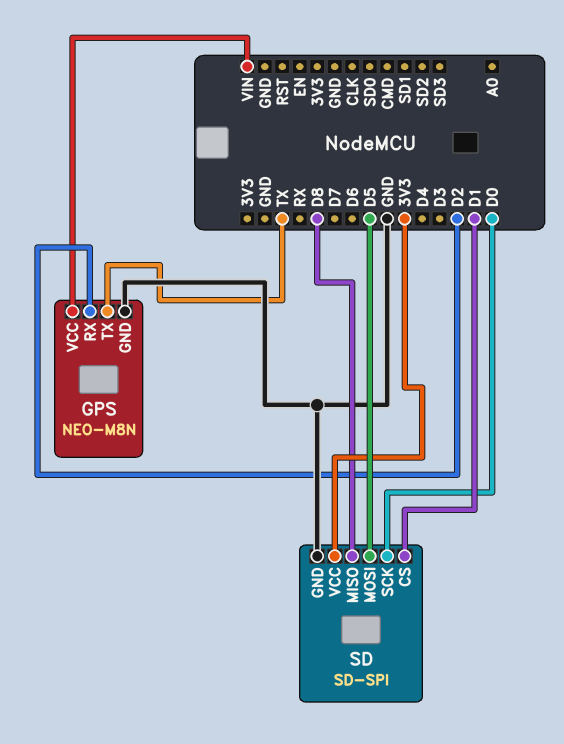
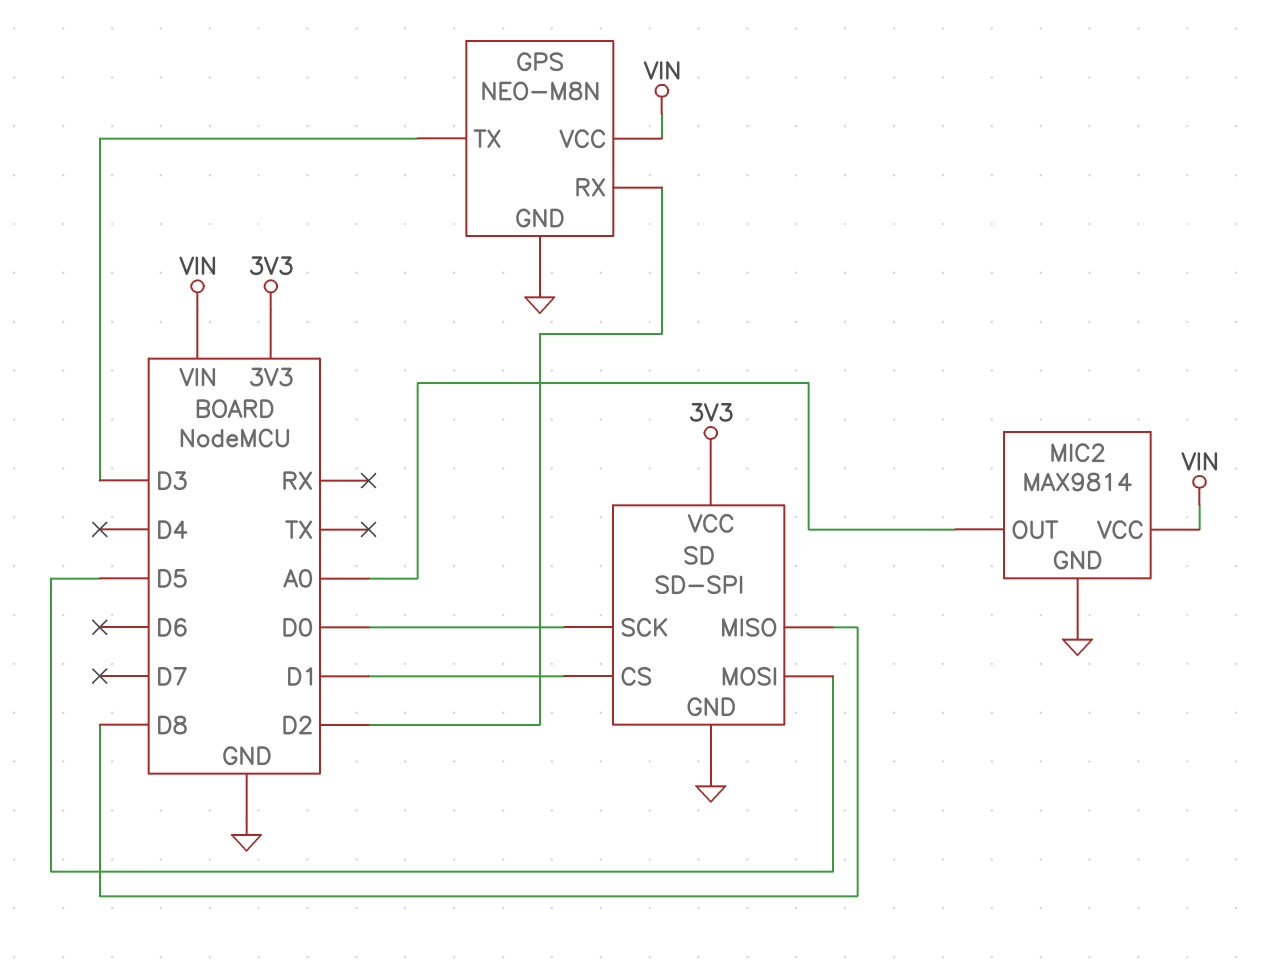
GPS pin TX: TX -> D3
MIC2: none -> MAX9814
MIC2 pin GND: none -> GND
MIC2 pin OUT: none -> A0
MIC2 pin VCC: none -> VIN

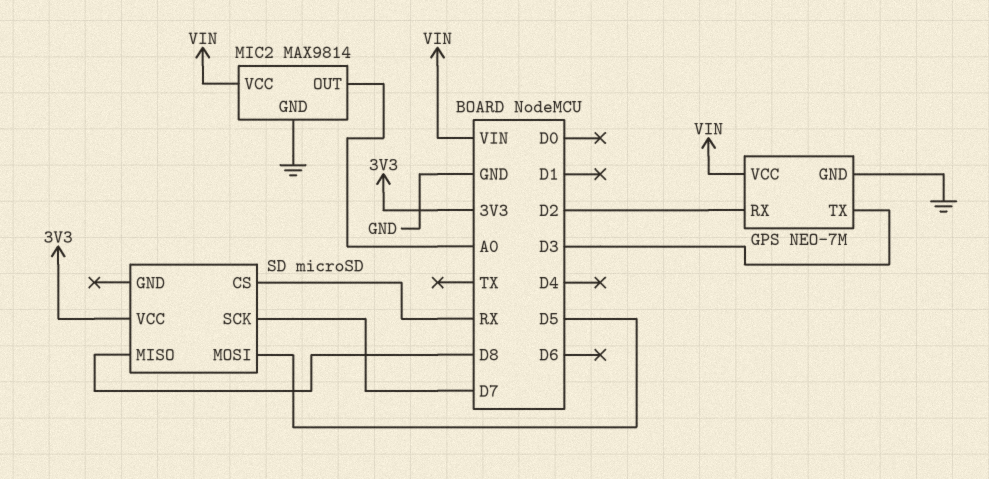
GPS: NEO-M8N -> NEO-7M
SD: SD-SPI -> microSD
SD pin CS: D1 -> RX
SD pin GND: GND -> none
SD pin SCK: D0 -> D7

